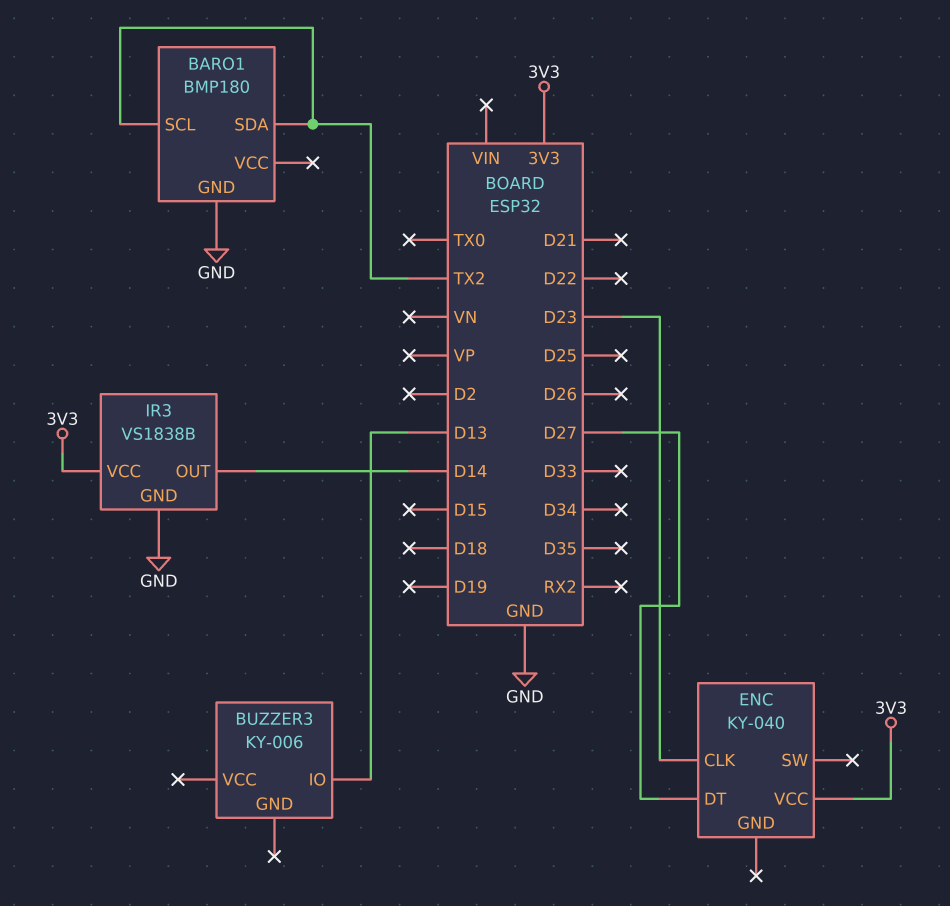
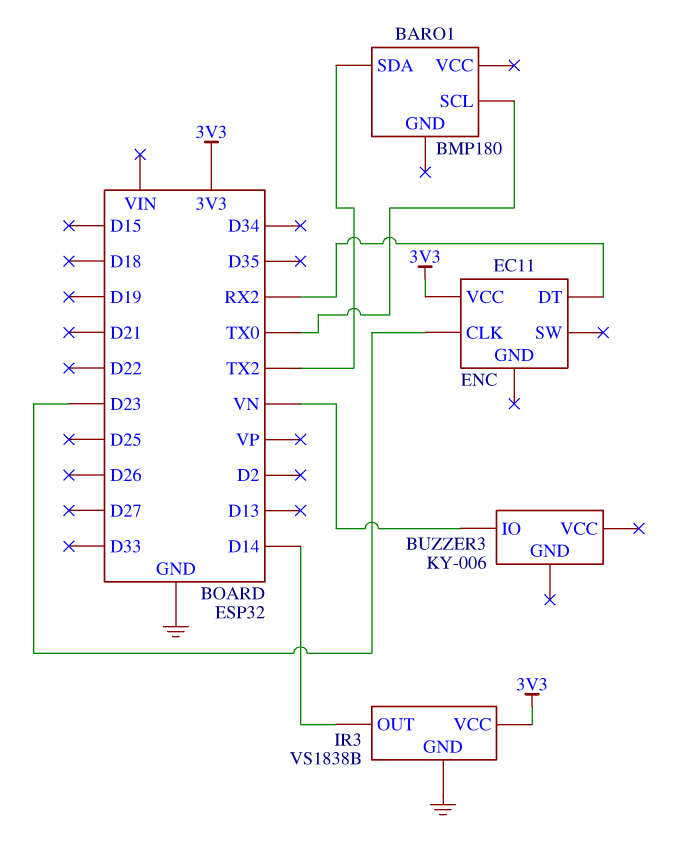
BARO1 pin GND: GND -> none
BARO1 pin SCL: TX2 -> TX0
BUZZER3 pin IO: D13 -> VN
ENC: KY-040 -> EC11
ENC pin DT: D27 -> RX2

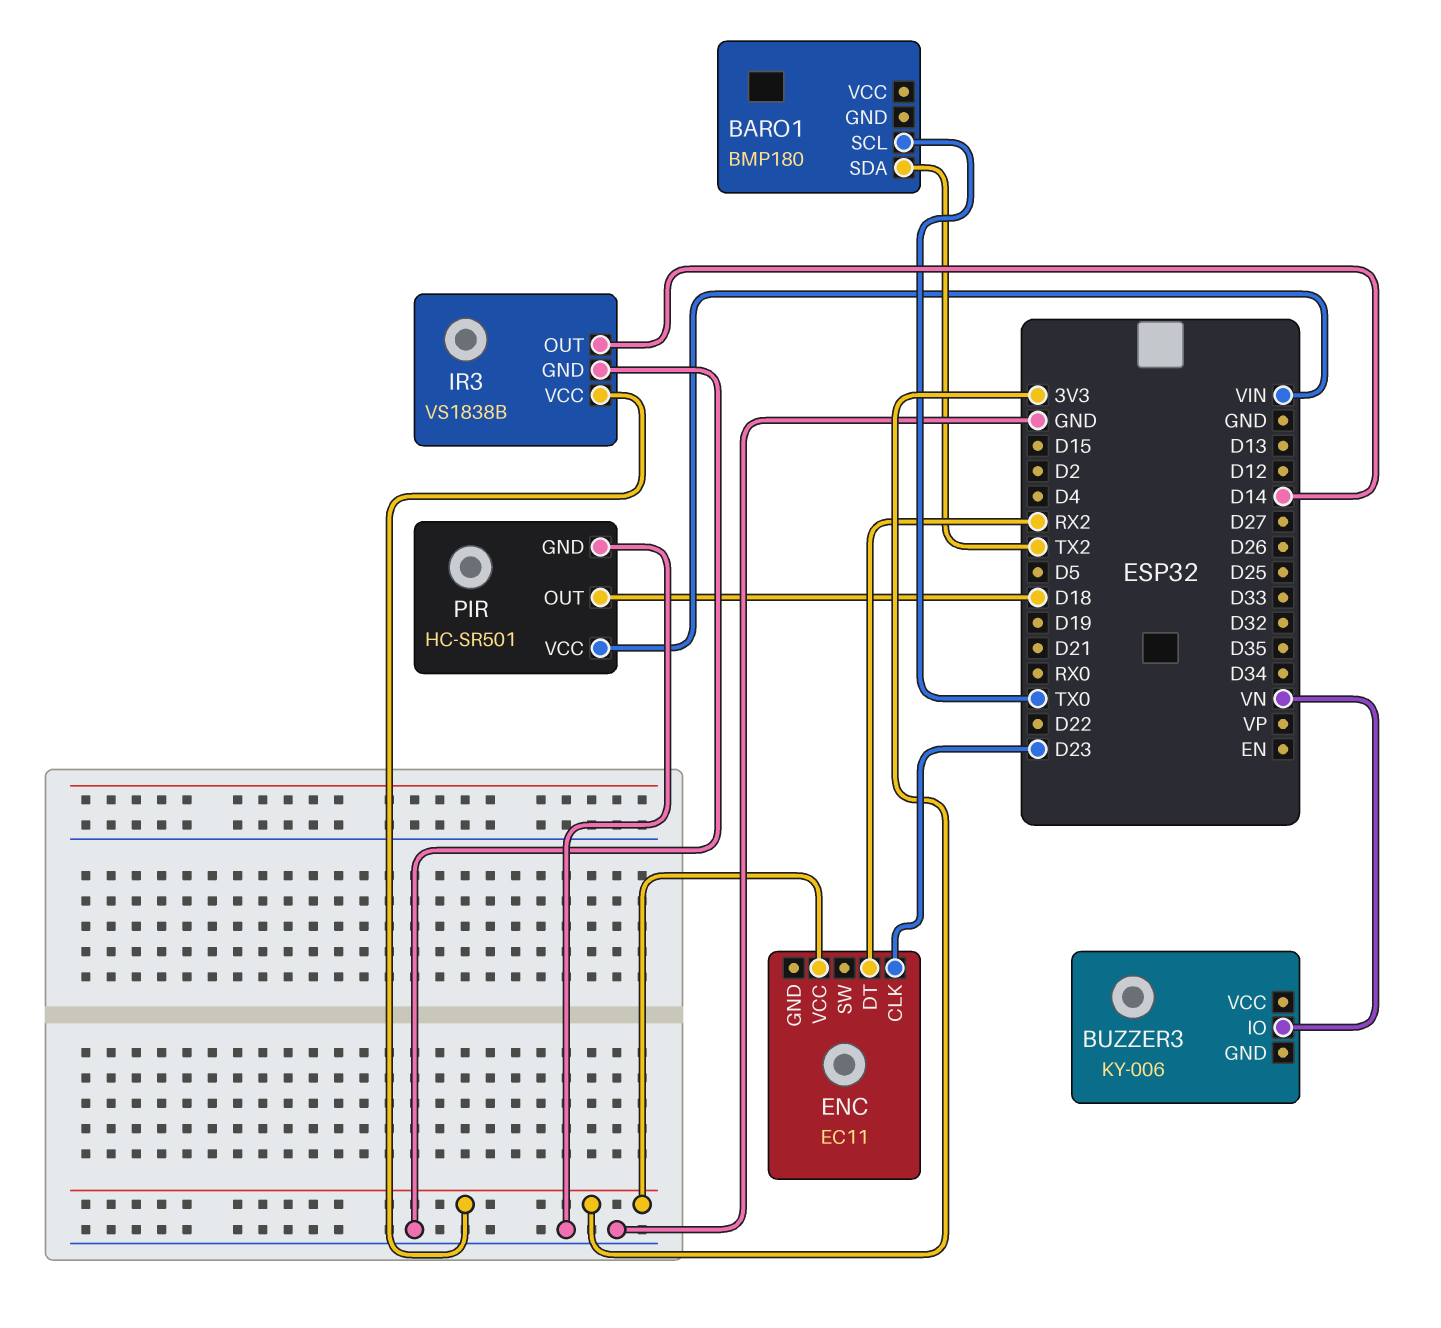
PIR: none -> HC-SR501
PIR pin GND: none -> GND
PIR pin OUT: none -> D18
PIR pin VCC: none -> VIN

